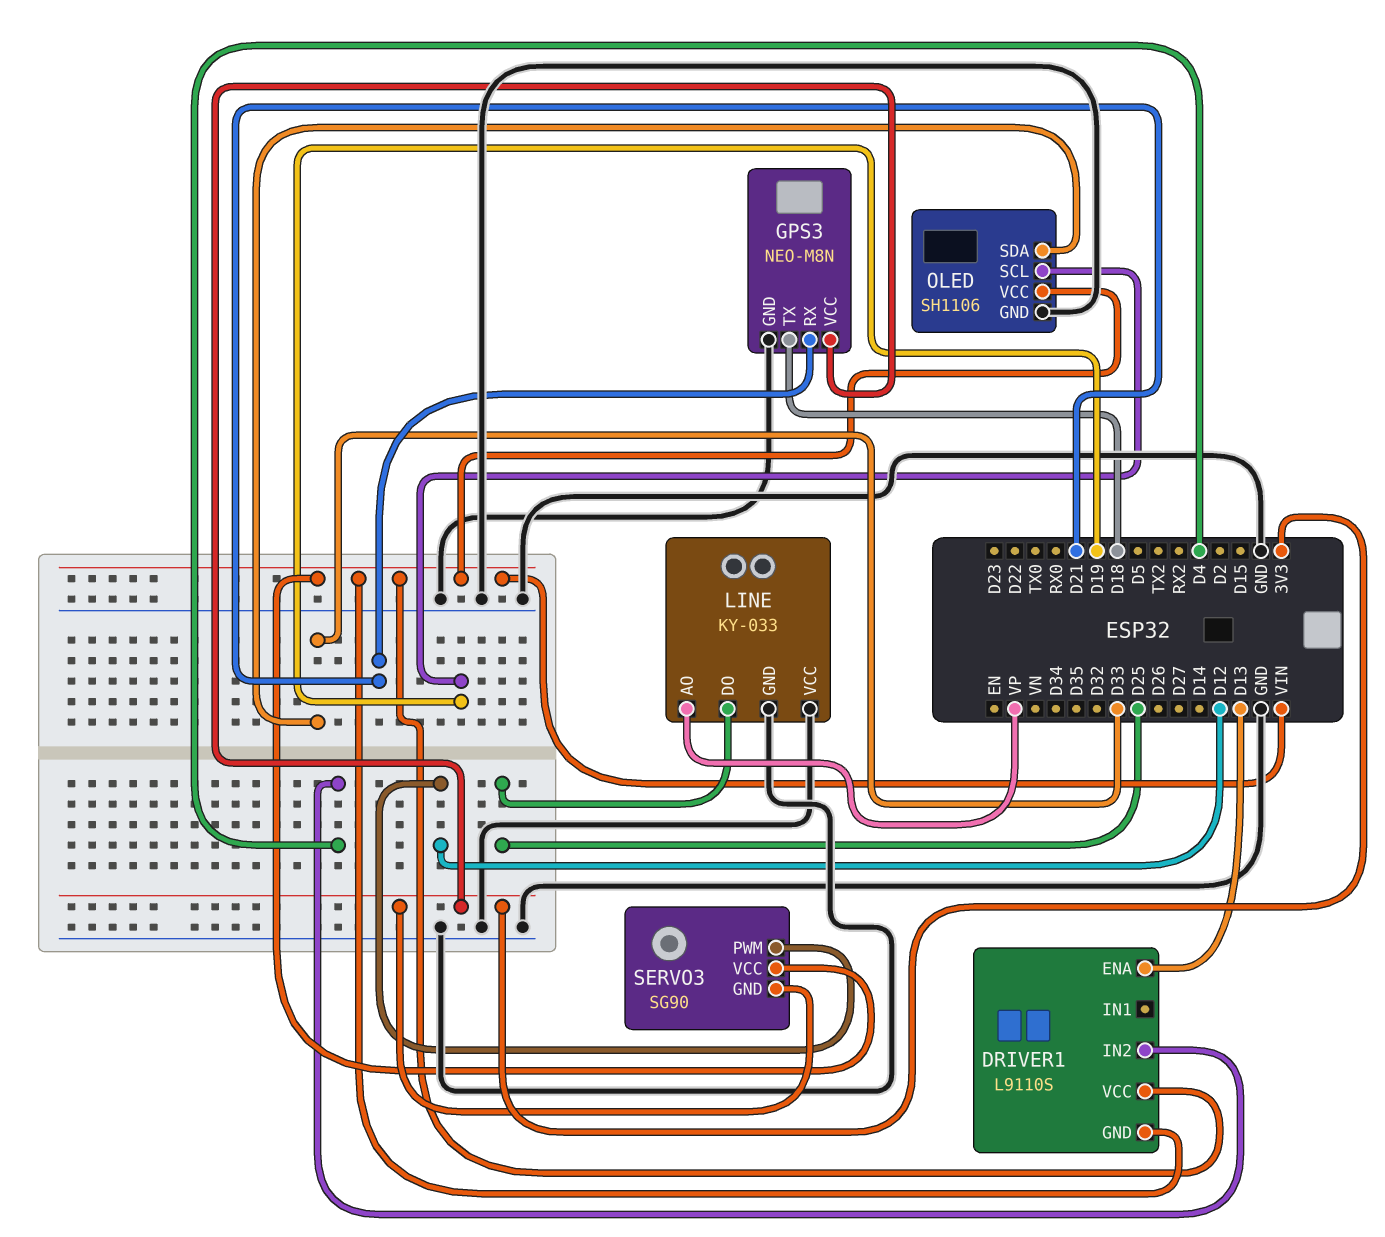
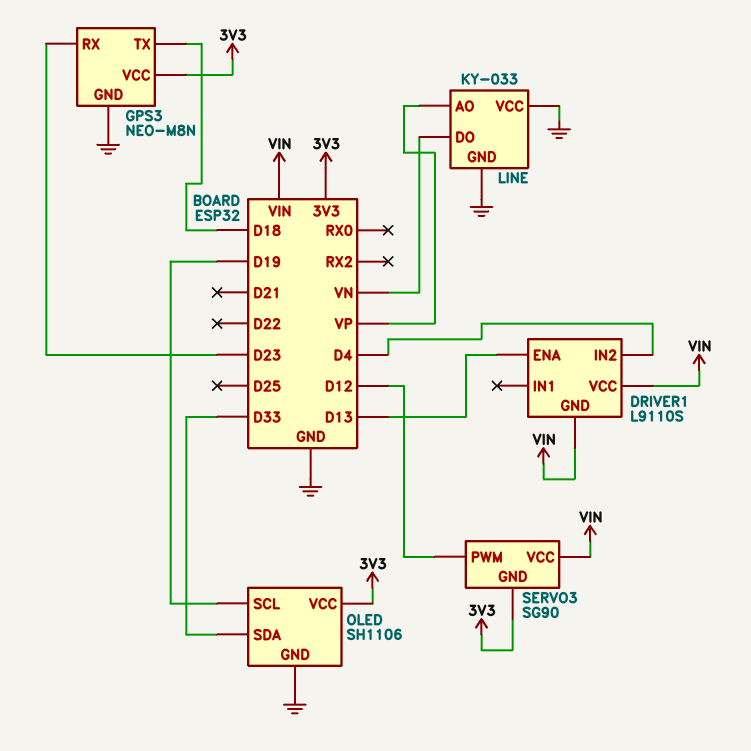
GPS3 pin RX: D21 -> D23
LINE pin DO: D25 -> VN
OLED pin VCC: VIN -> 3V3

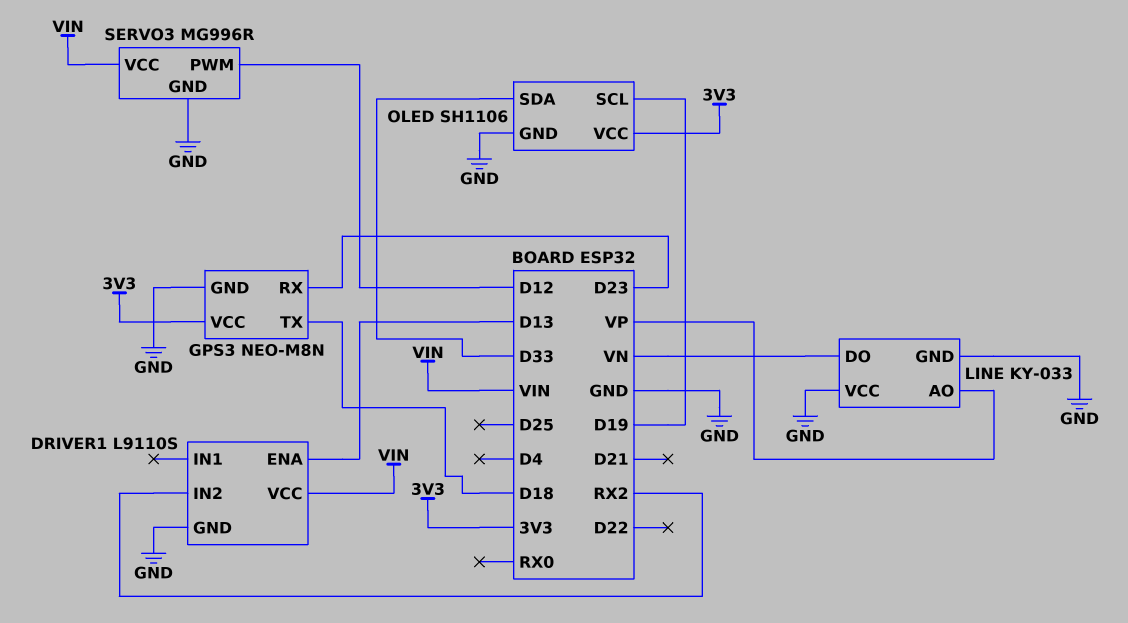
DRIVER1 pin GND: VIN -> GND
DRIVER1 pin IN2: D4 -> RX2
SERVO3: SG90 -> MG996R
SERVO3 pin GND: 3V3 -> GND

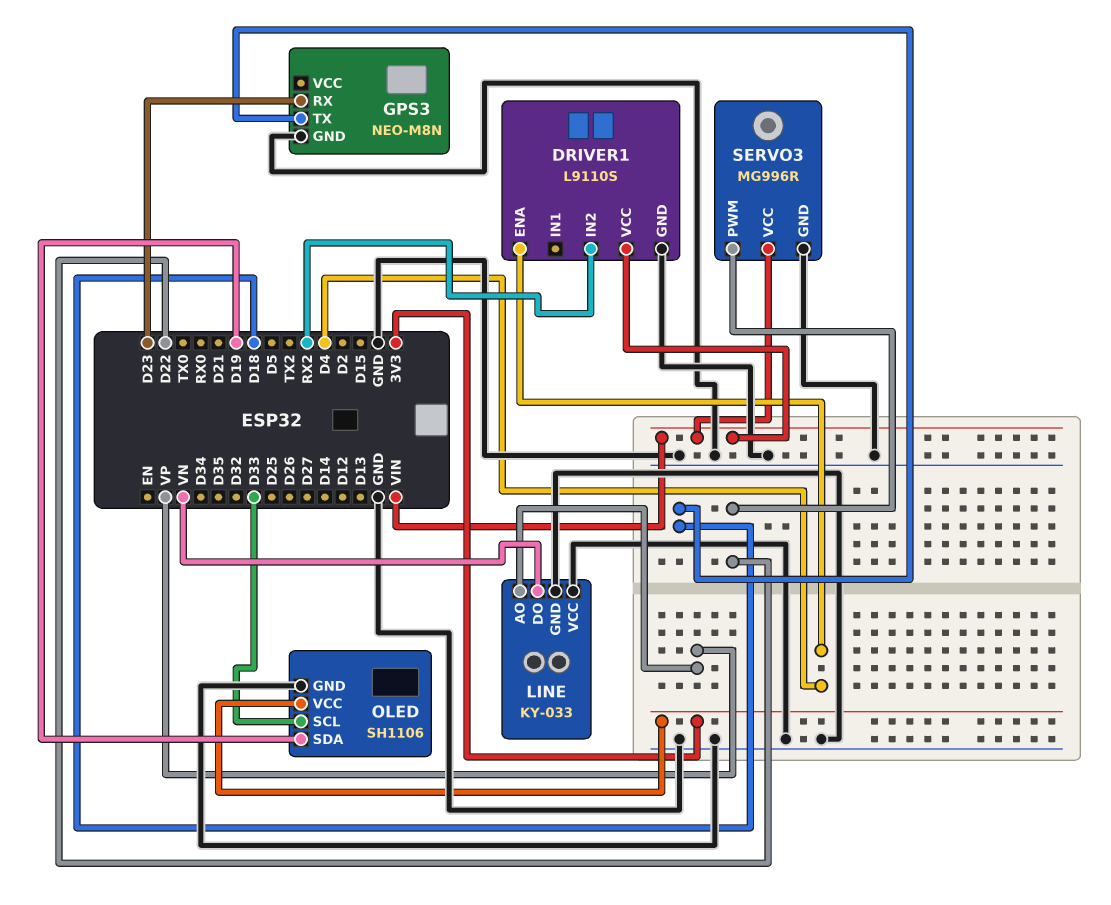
DRIVER1 pin ENA: D13 -> D4
GPS3 pin VCC: 3V3 -> none
OLED pin SCL: D19 -> D33
OLED pin SDA: D33 -> D19
SERVO3 pin PWM: D12 -> D22

